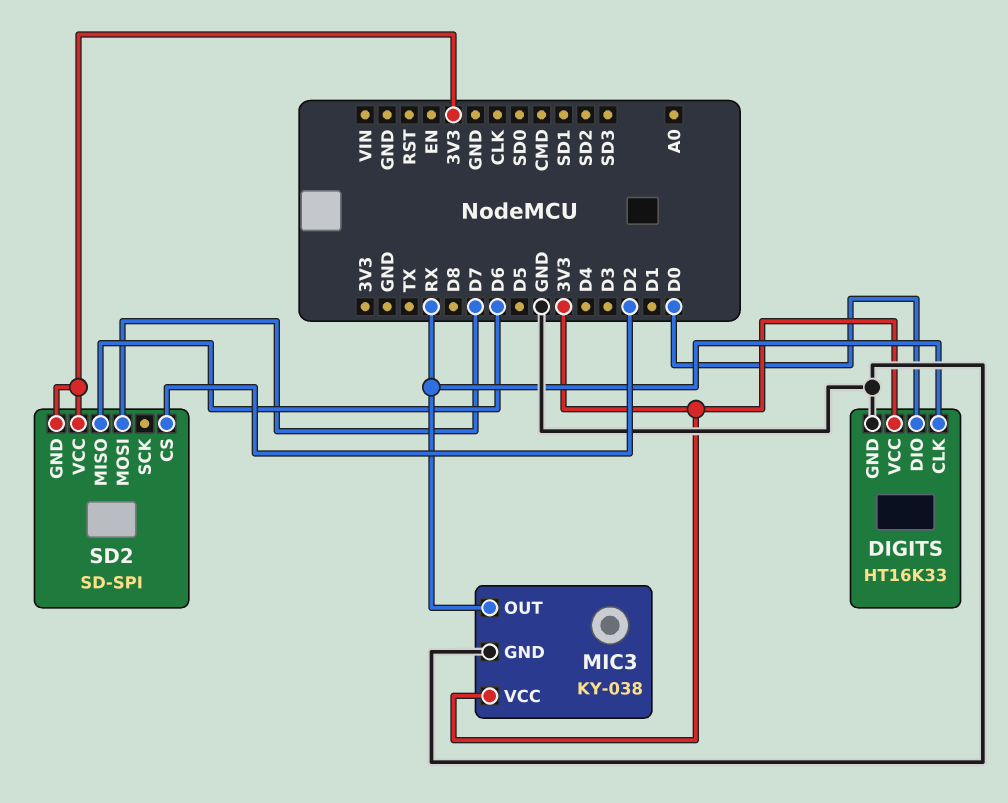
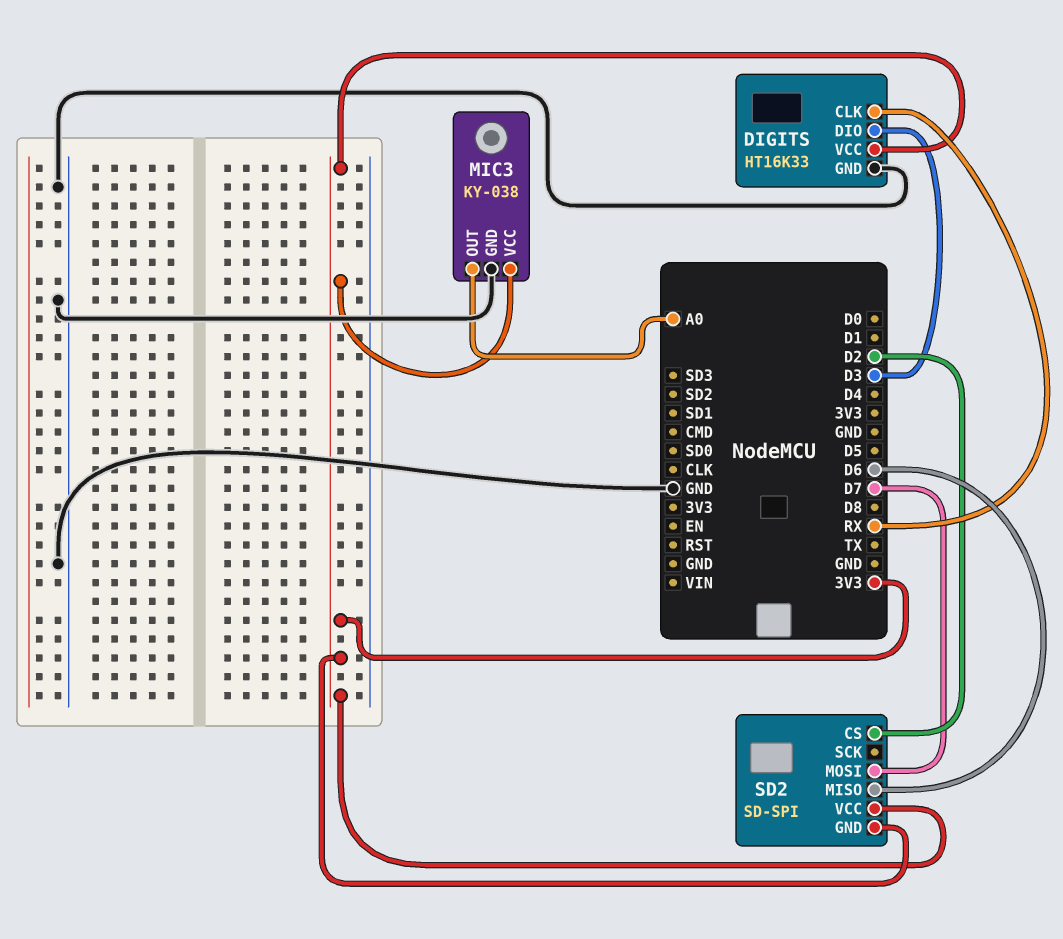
DIGITS pin DIO: D0 -> D3
MIC3 pin OUT: RX -> A0

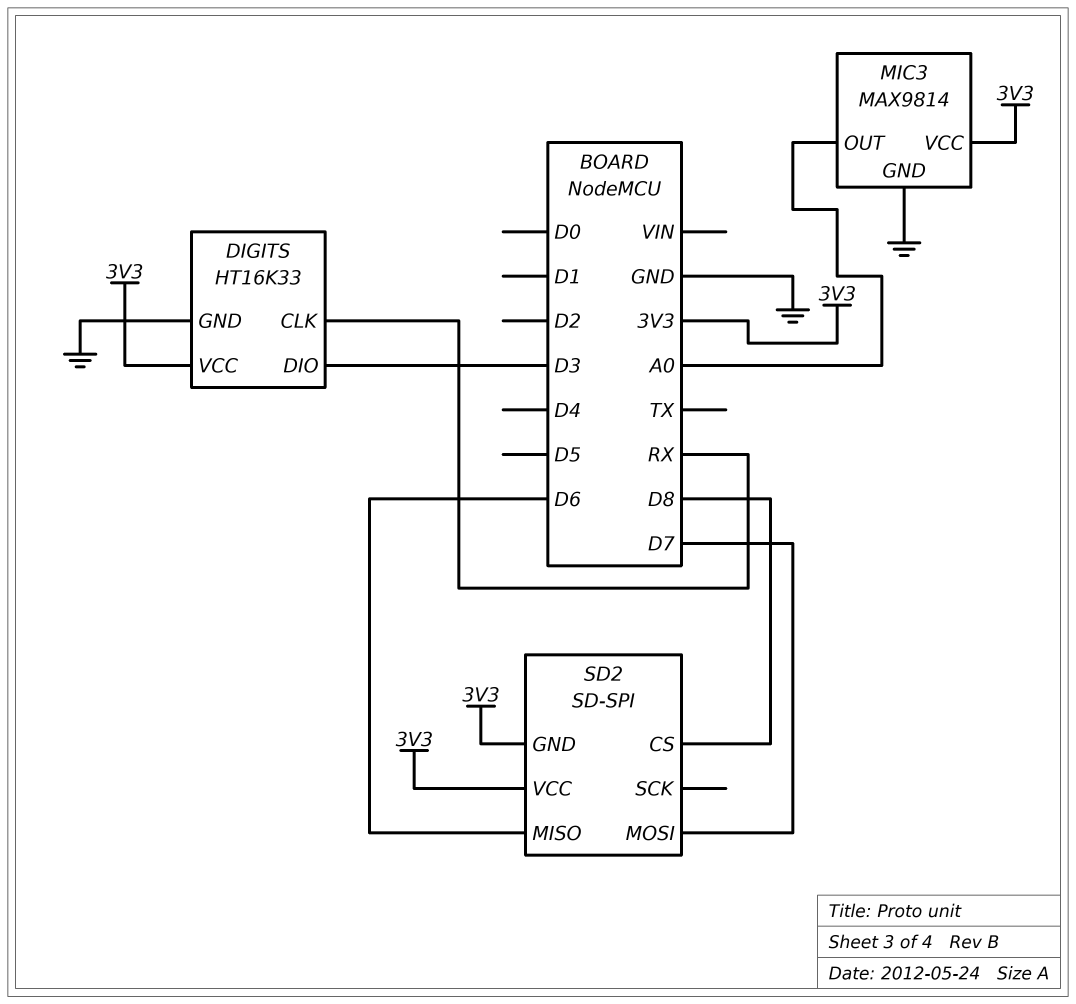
MIC3: KY-038 -> MAX9814
SD2 pin CS: D2 -> D8

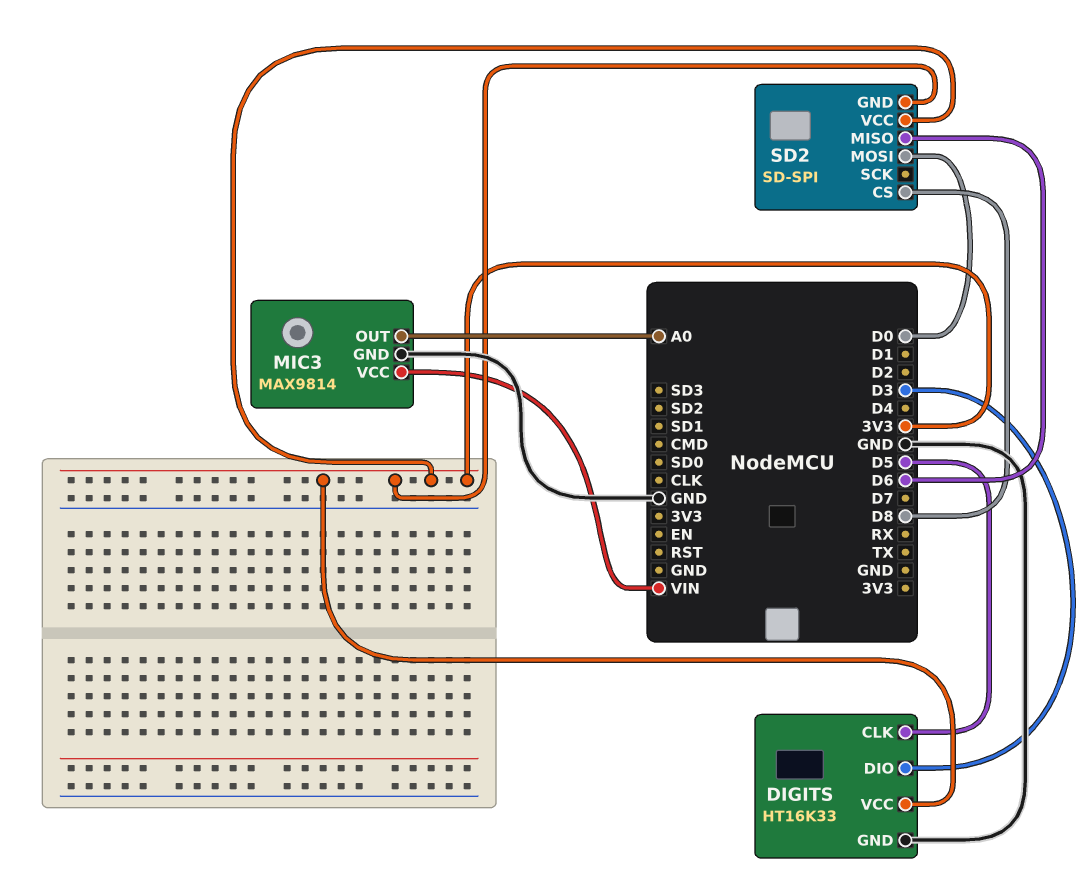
DIGITS pin CLK: RX -> D5
MIC3 pin VCC: 3V3 -> VIN
SD2 pin MOSI: D7 -> D0

